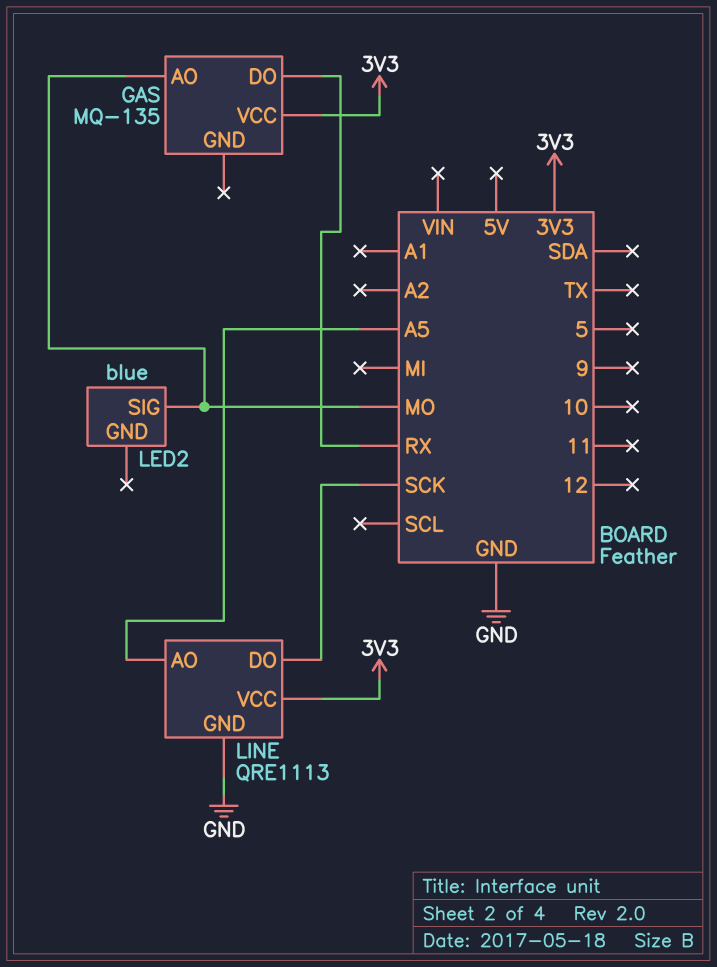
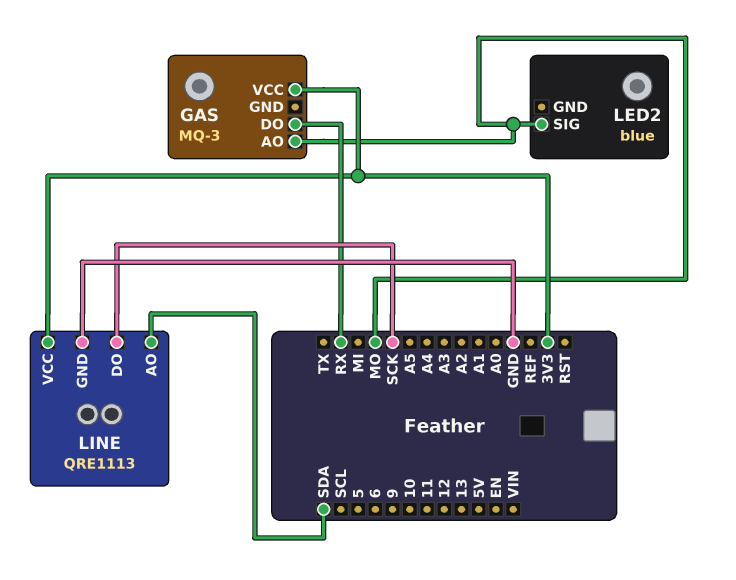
GAS: MQ-135 -> MQ-3
LINE pin AO: A5 -> SDA

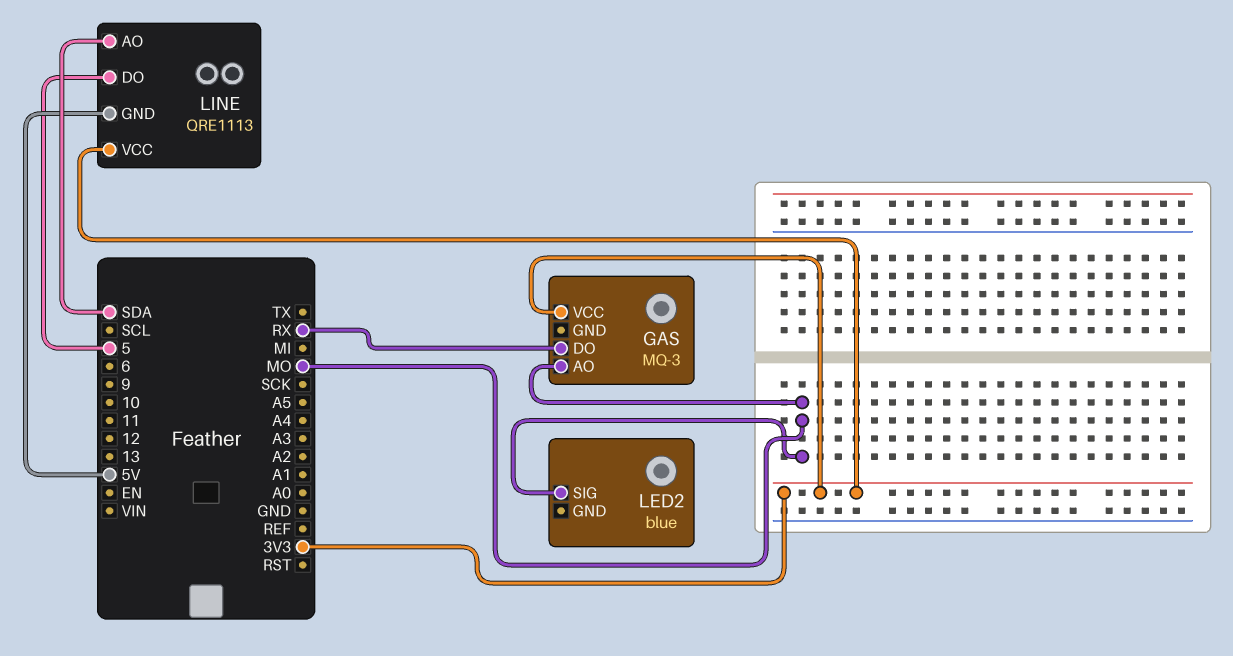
LINE pin DO: SCK -> 5
LINE pin GND: GND -> 5V

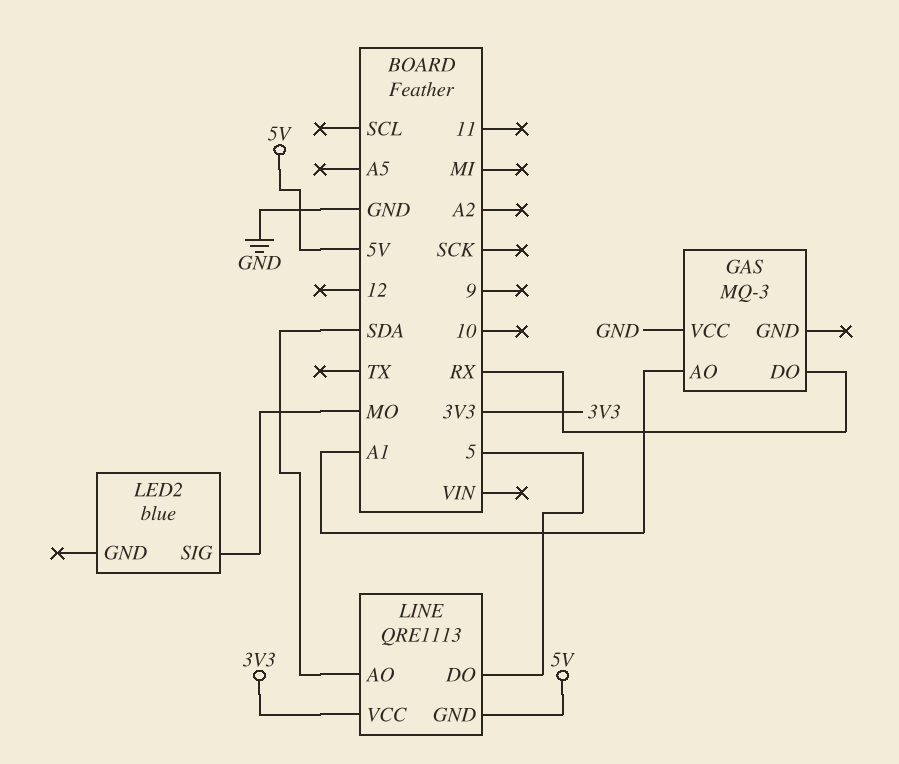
GAS pin AO: MO -> A1
GAS pin VCC: 3V3 -> GND

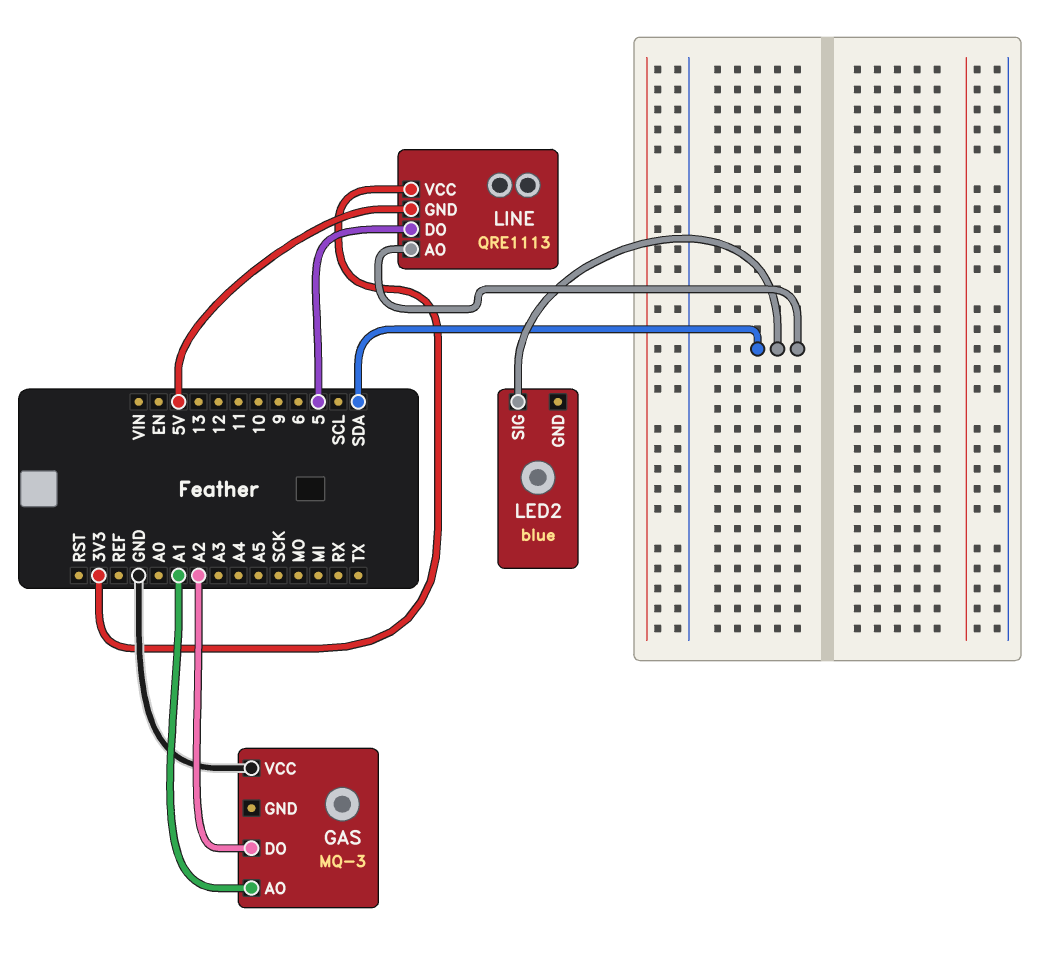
GAS pin DO: RX -> A2
LED2 pin SIG: MO -> SDA

